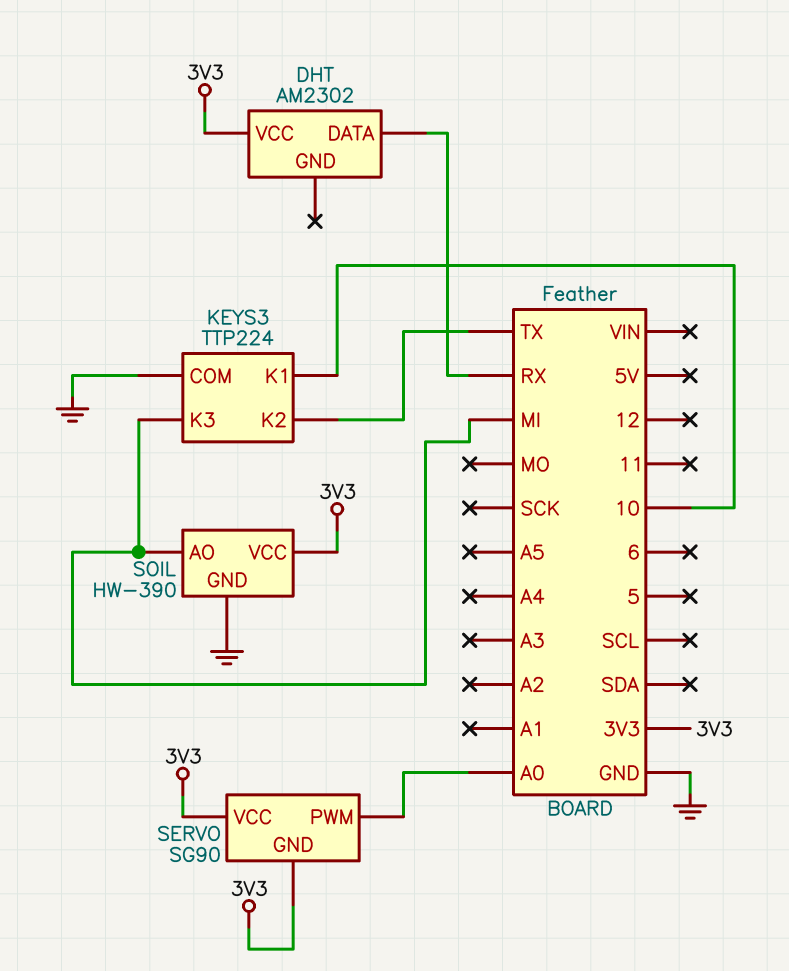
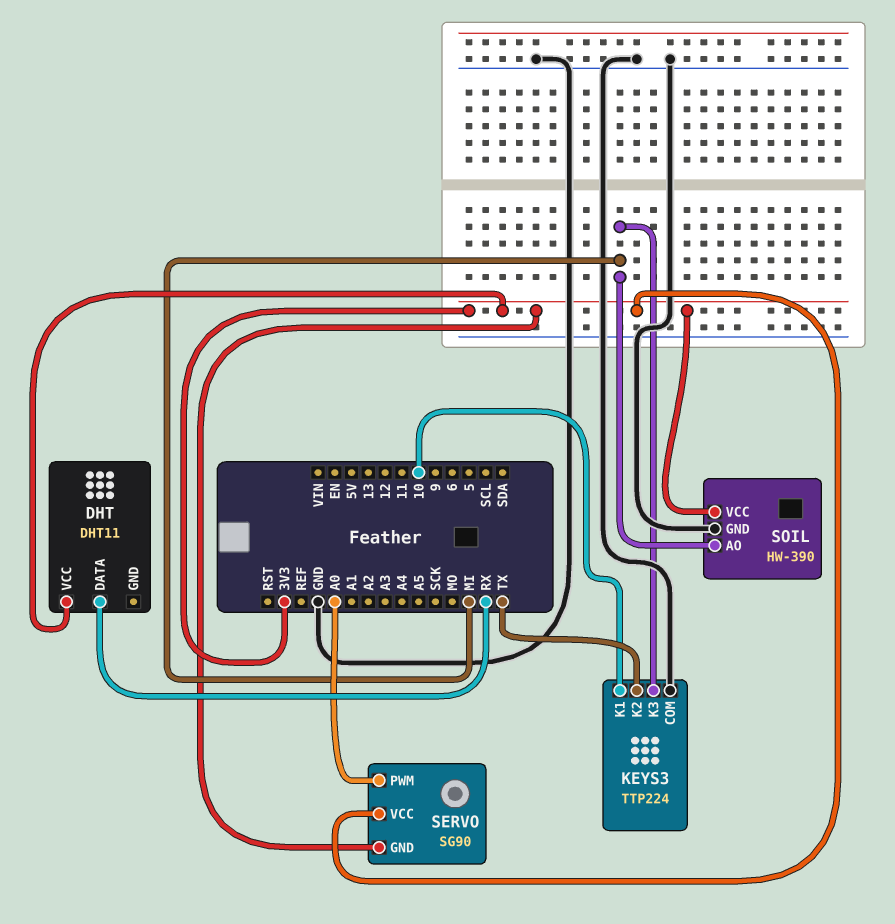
DHT: AM2302 -> DHT11

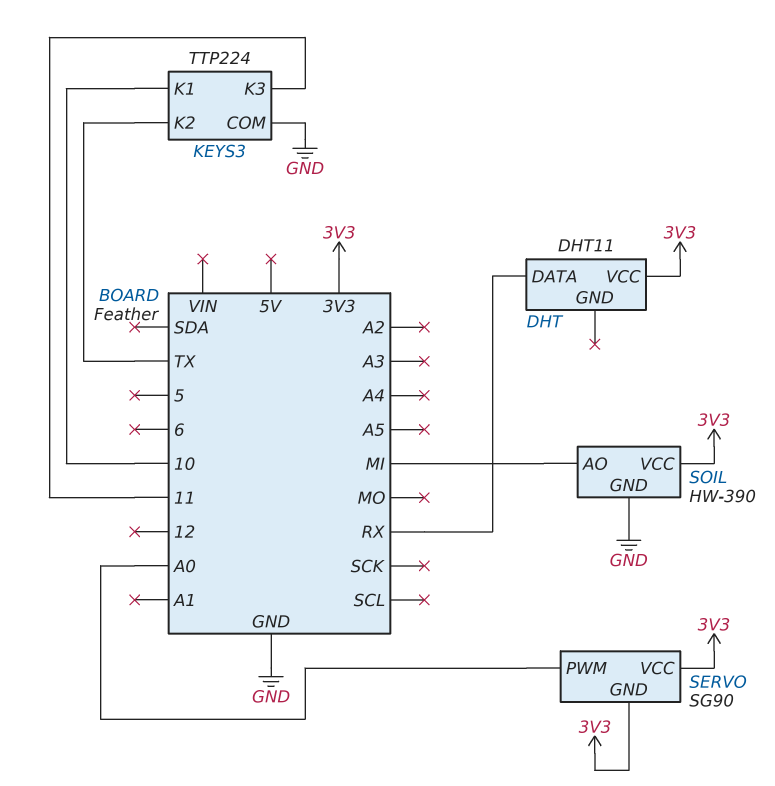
KEYS3 pin K3: MI -> 11

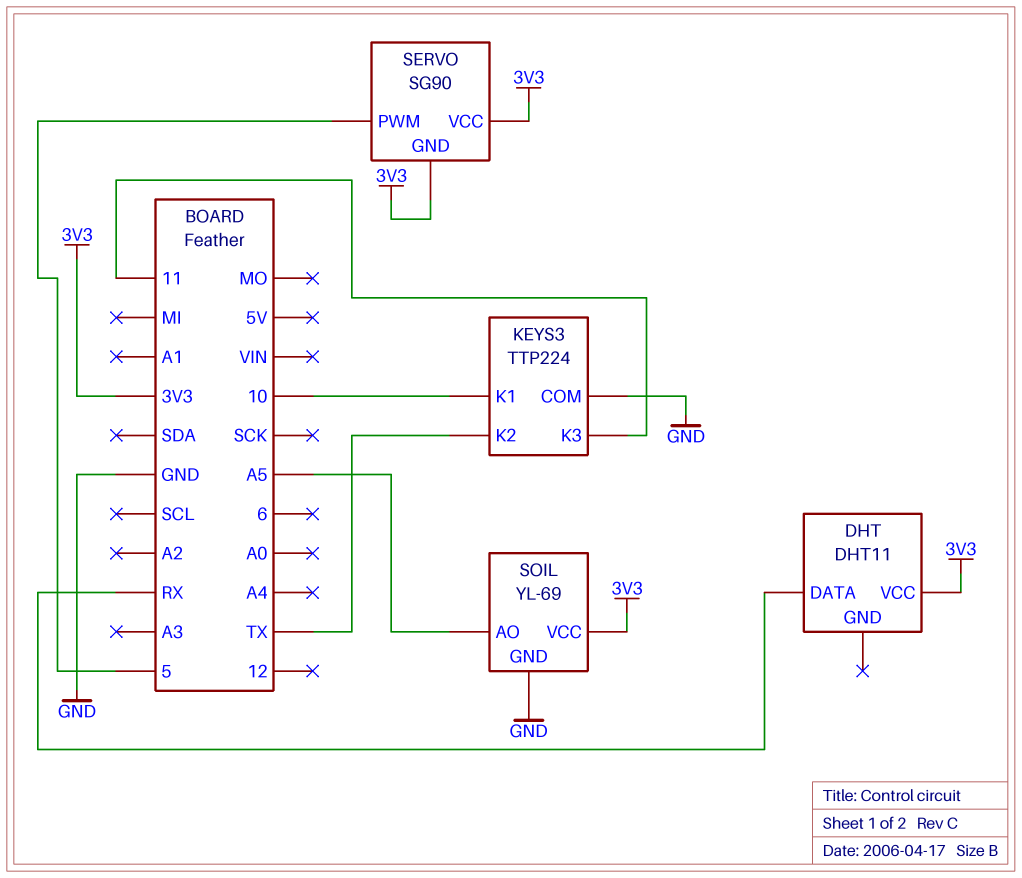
SERVO pin PWM: A0 -> 5
SOIL: HW-390 -> YL-69
SOIL pin AO: MI -> A5

